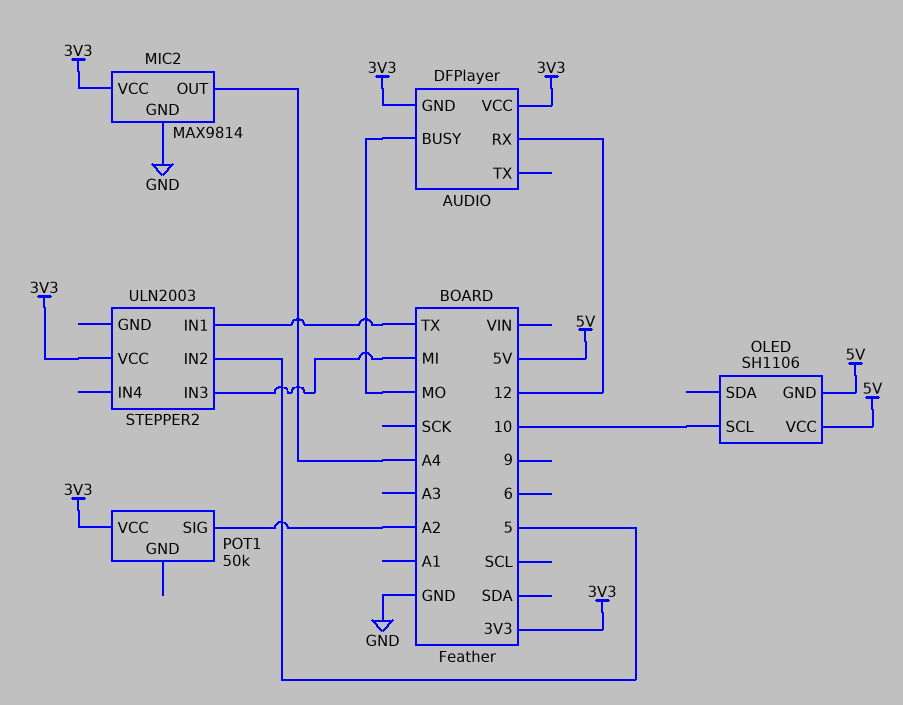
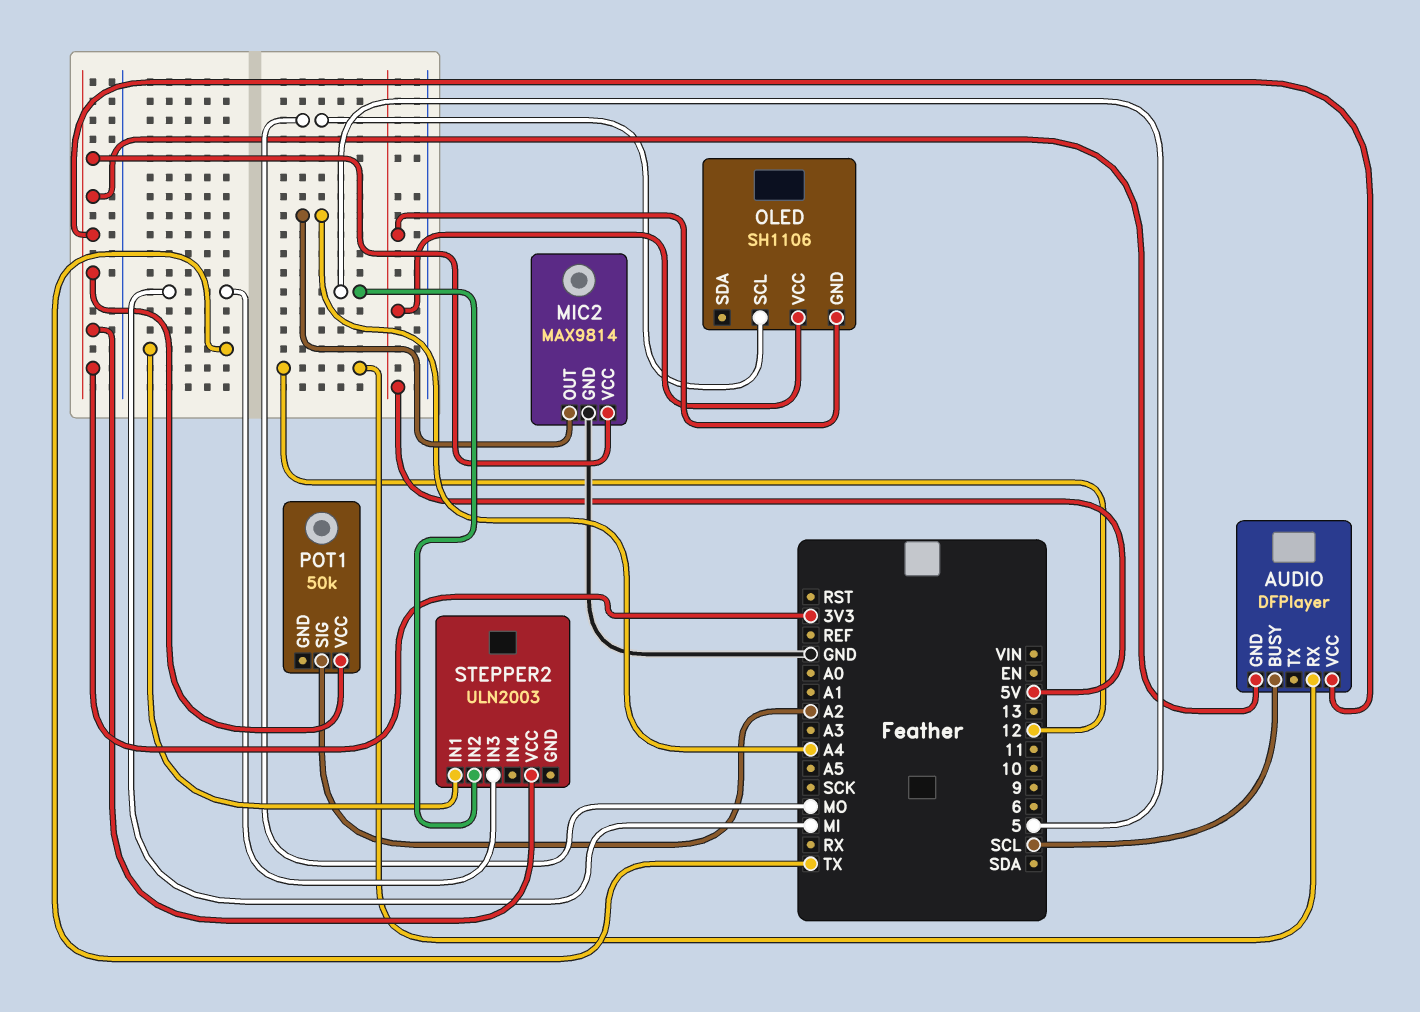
AUDIO pin BUSY: MO -> SCL
OLED pin SCL: 10 -> MO

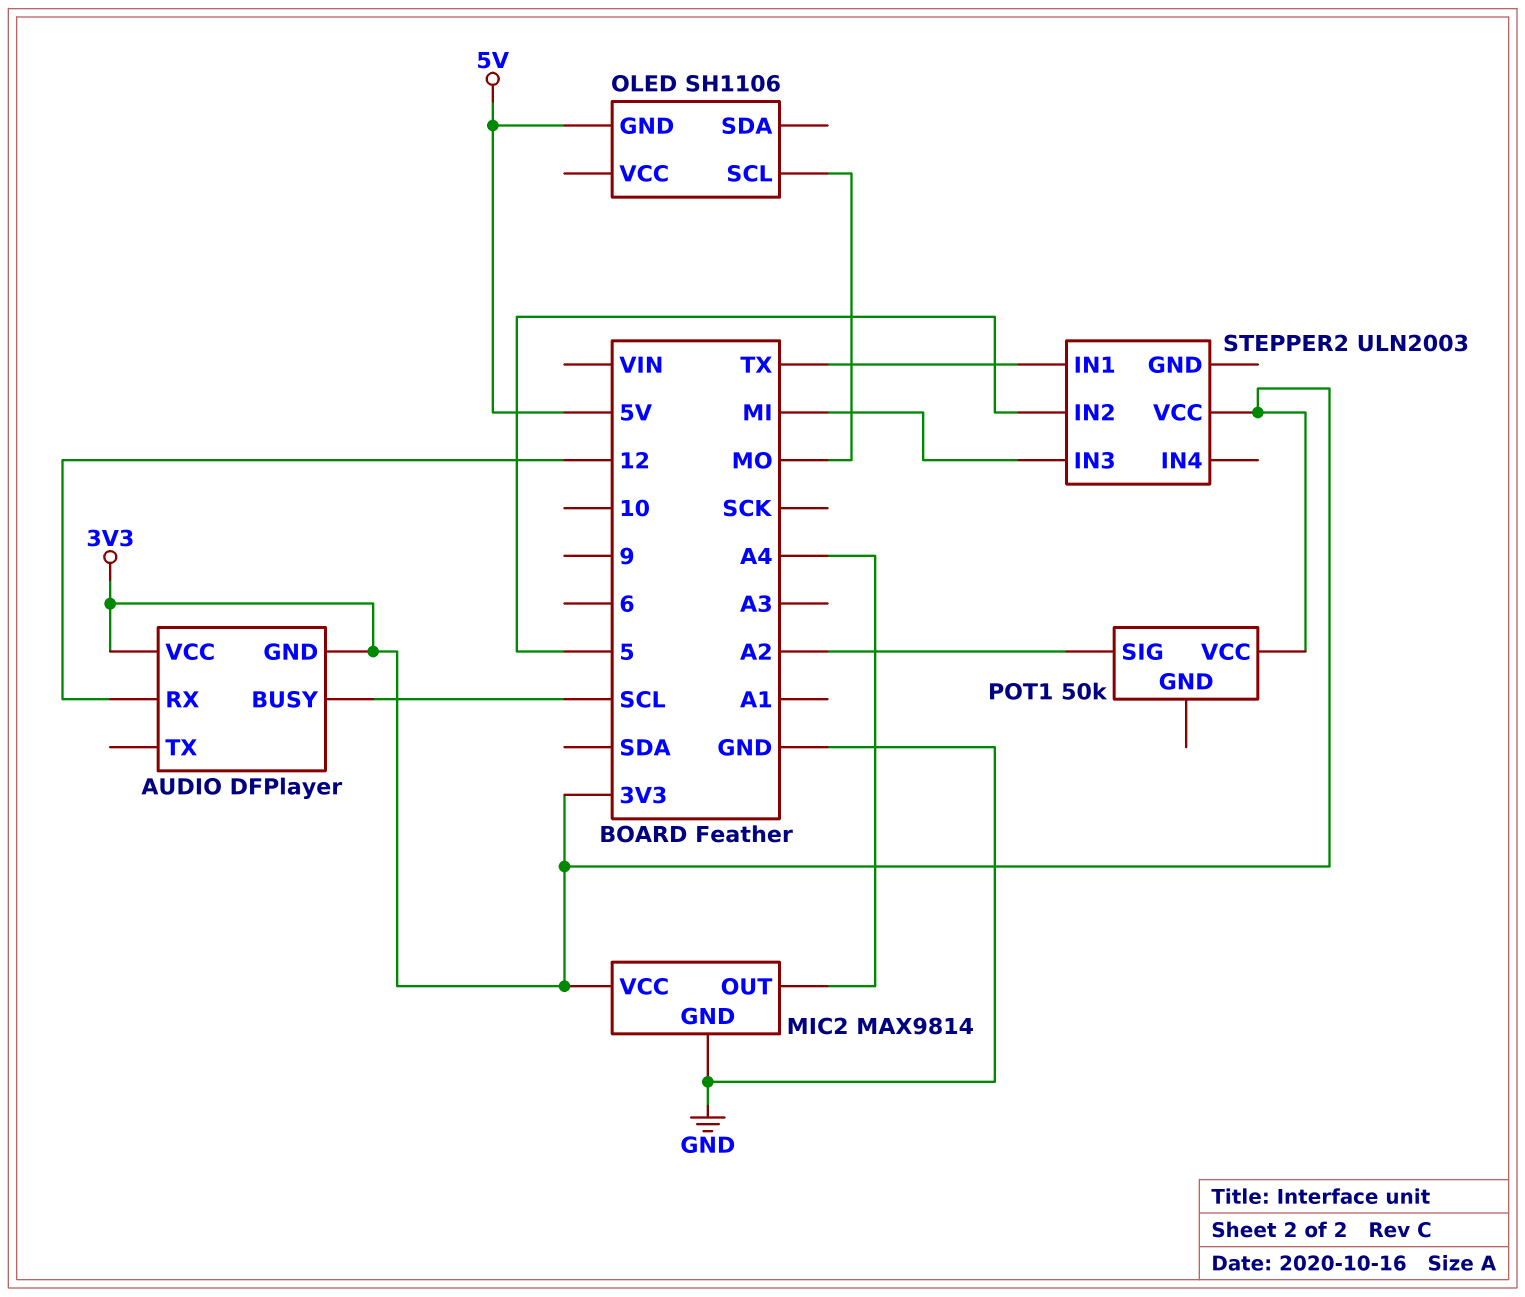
OLED pin VCC: 5V -> none

